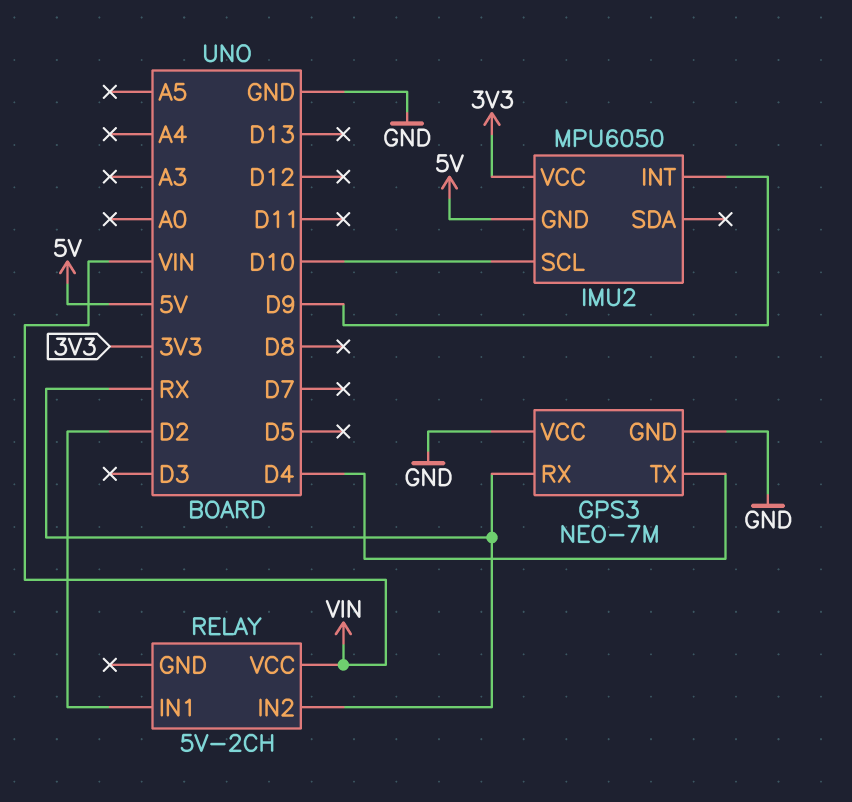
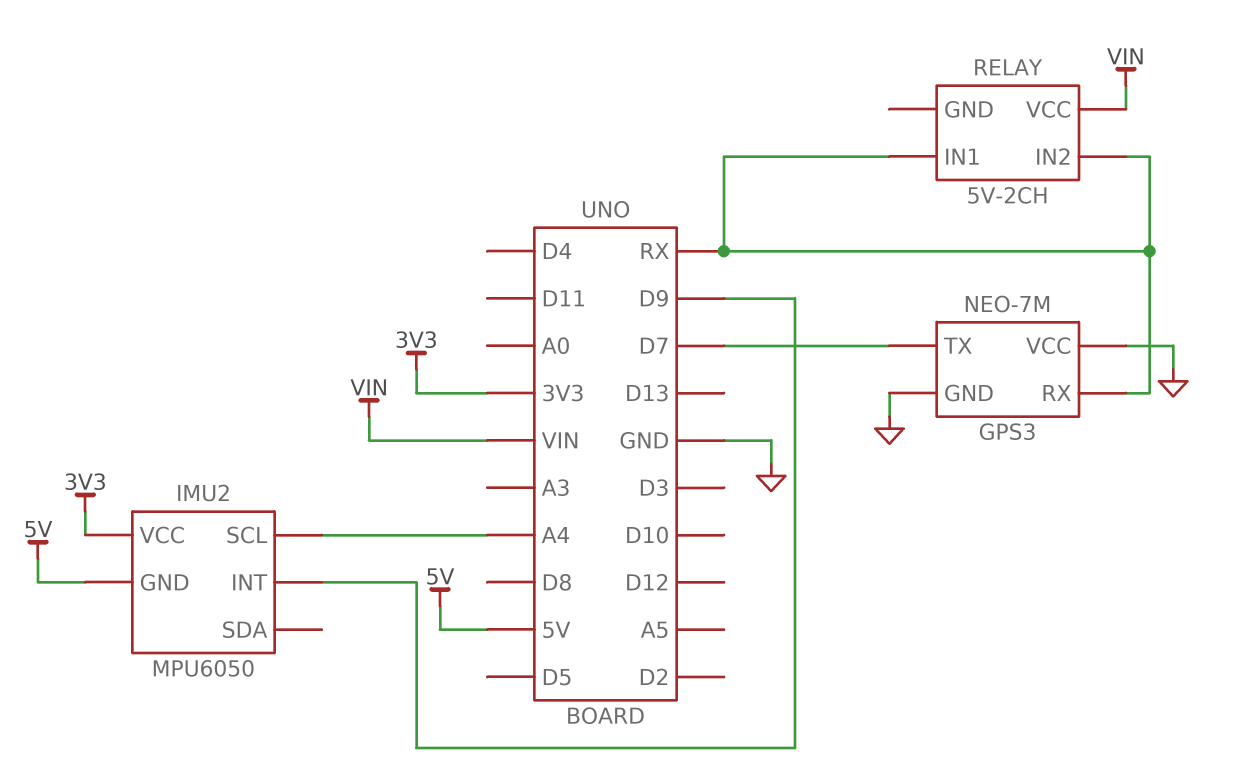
GPS3 pin TX: D4 -> D7
IMU2 pin SCL: D10 -> A4
RELAY pin IN1: D2 -> RX

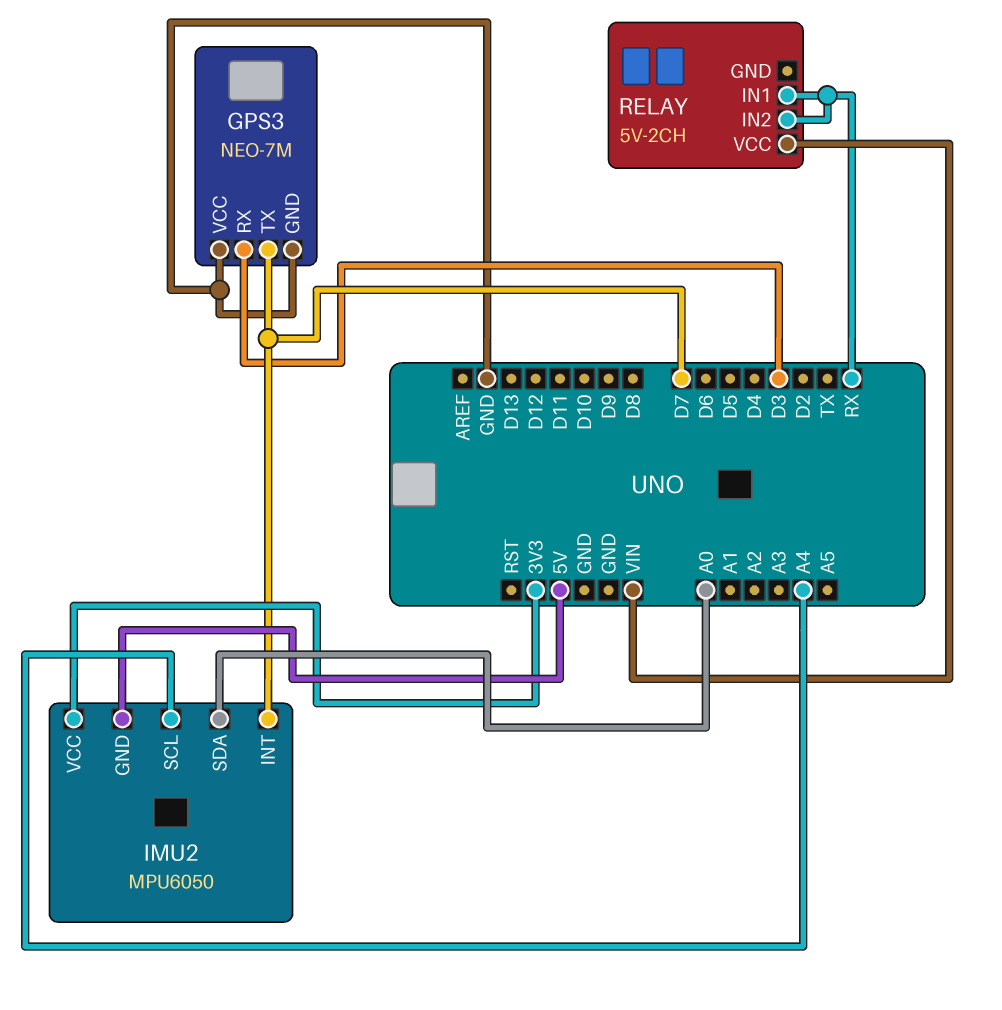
GPS3 pin RX: RX -> D3
IMU2 pin INT: D9 -> D7
IMU2 pin SDA: none -> A0

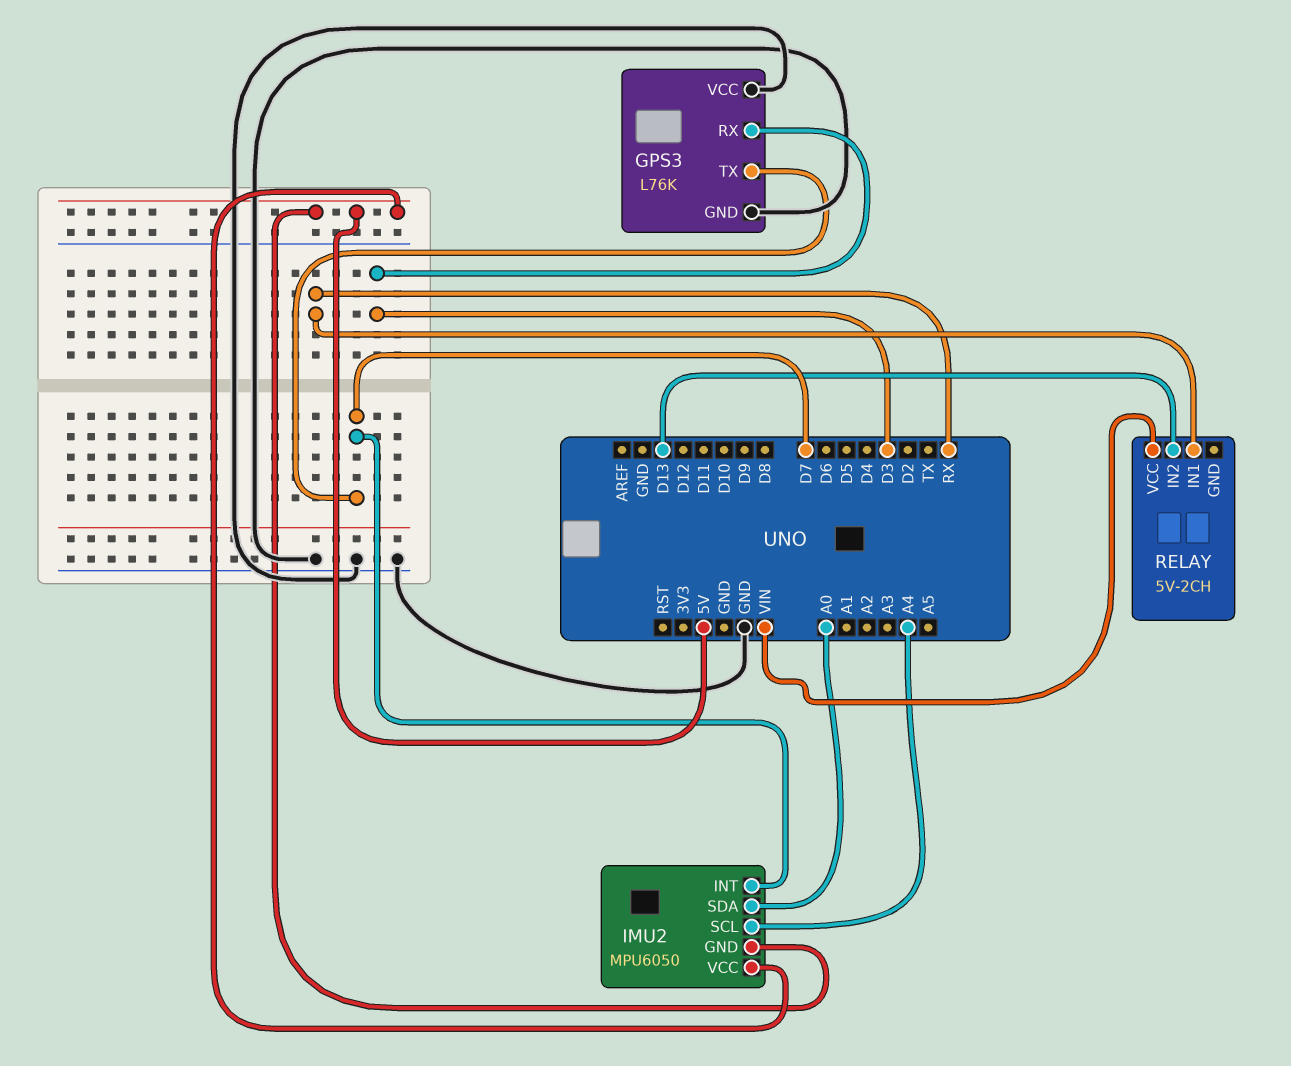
GPS3: NEO-7M -> L76K
IMU2 pin VCC: 3V3 -> 5V
RELAY pin IN2: RX -> D13

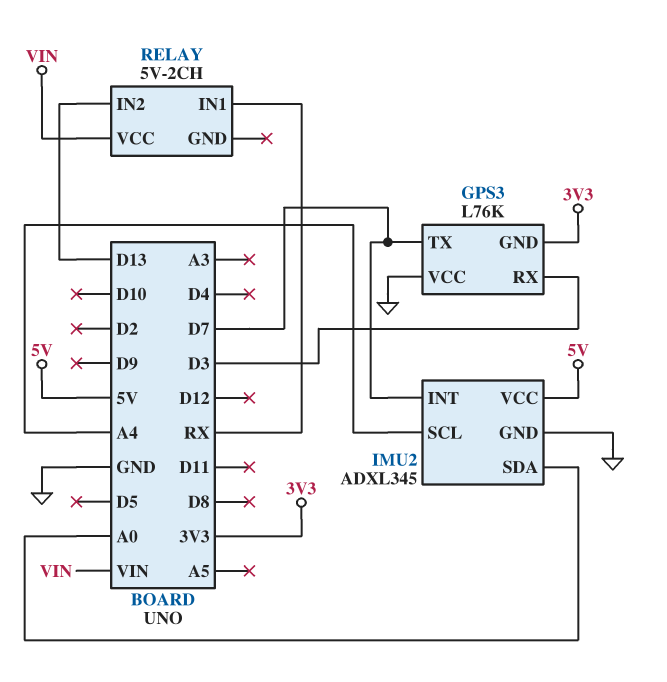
GPS3 pin GND: GND -> 3V3
IMU2: MPU6050 -> ADXL345
IMU2 pin GND: 5V -> GND

